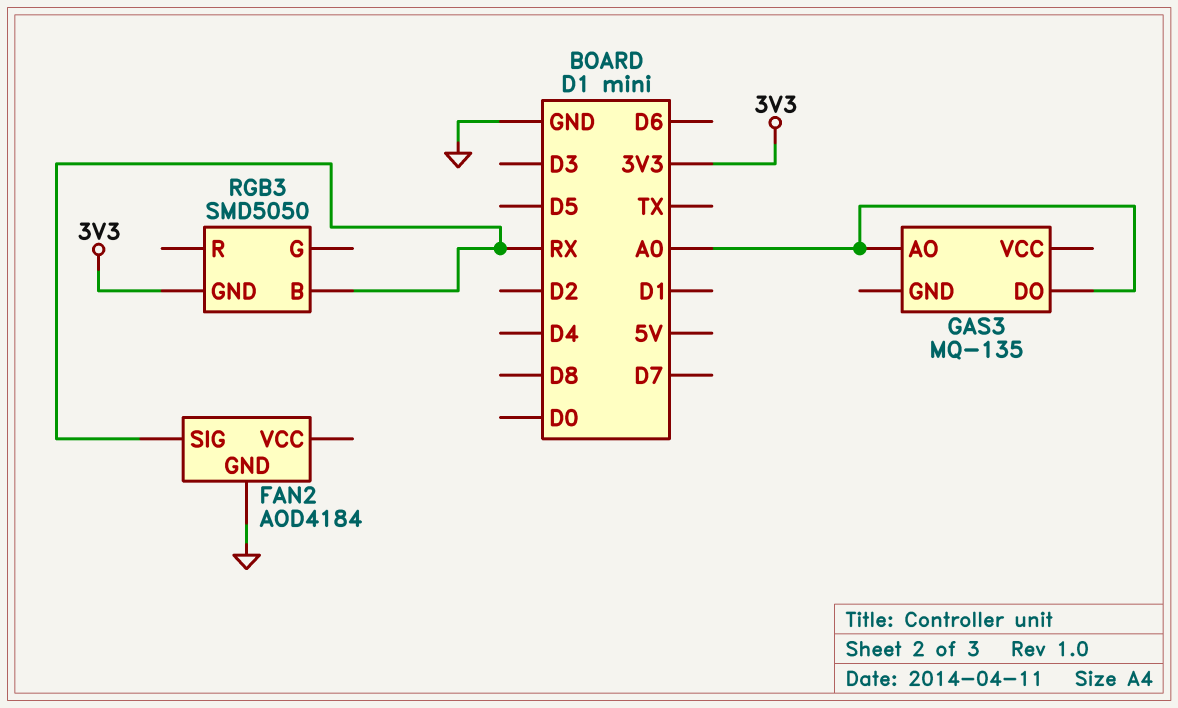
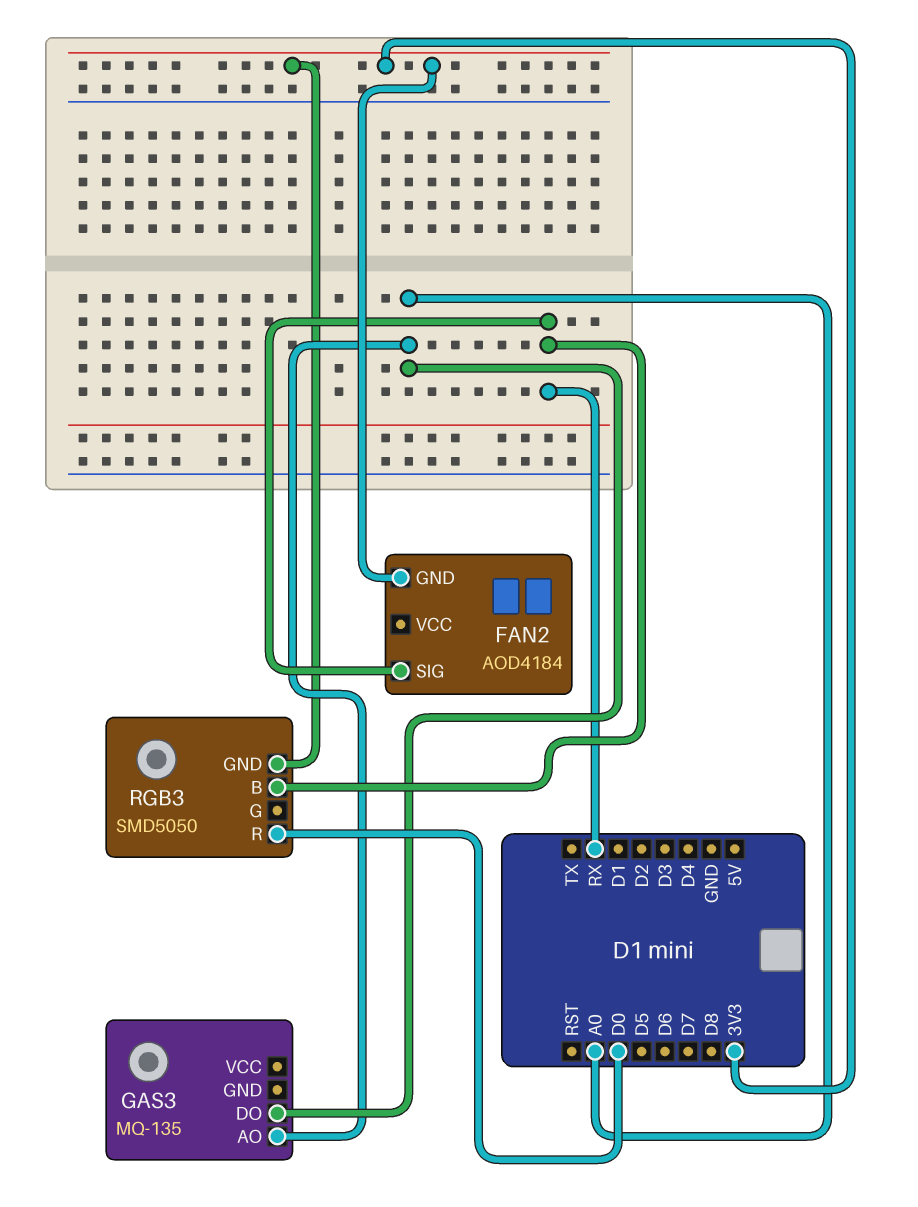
FAN2 pin GND: GND -> 3V3
RGB3 pin R: none -> D0

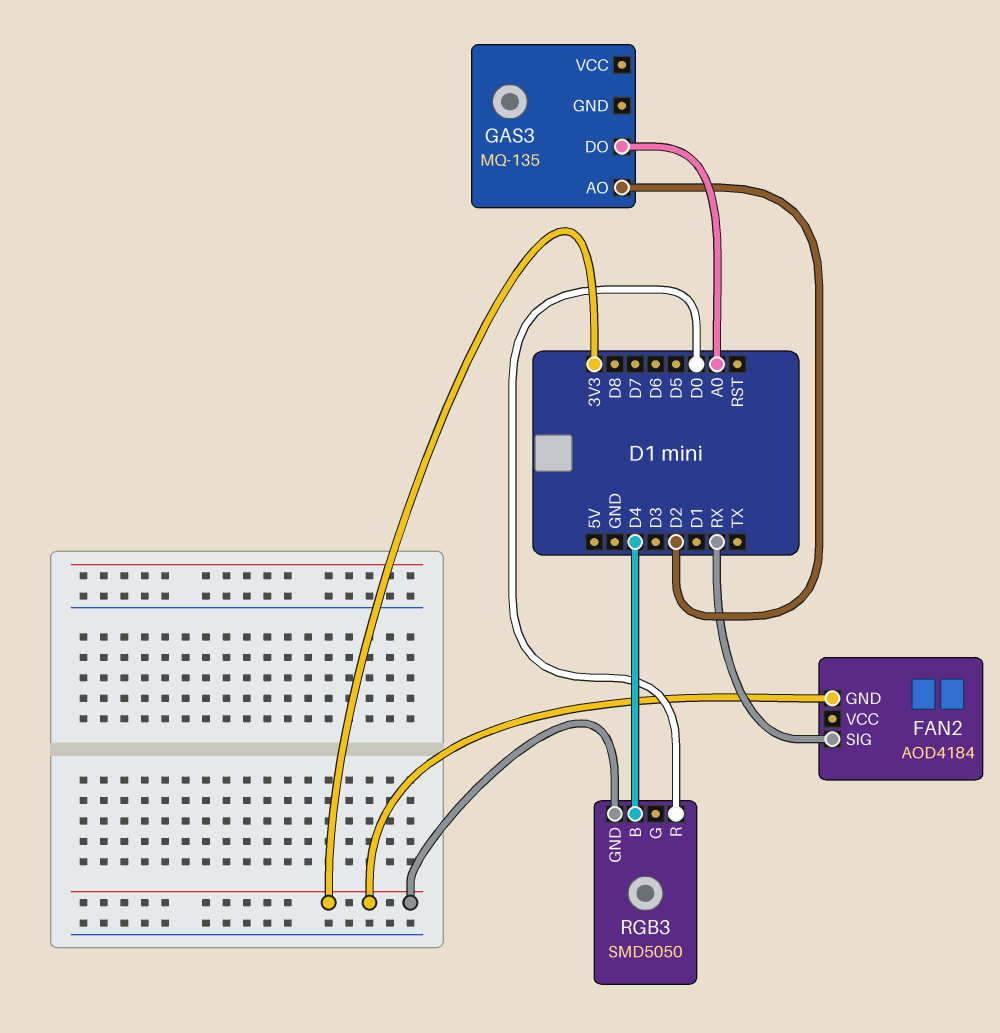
GAS3 pin AO: A0 -> D2
RGB3 pin B: RX -> D4

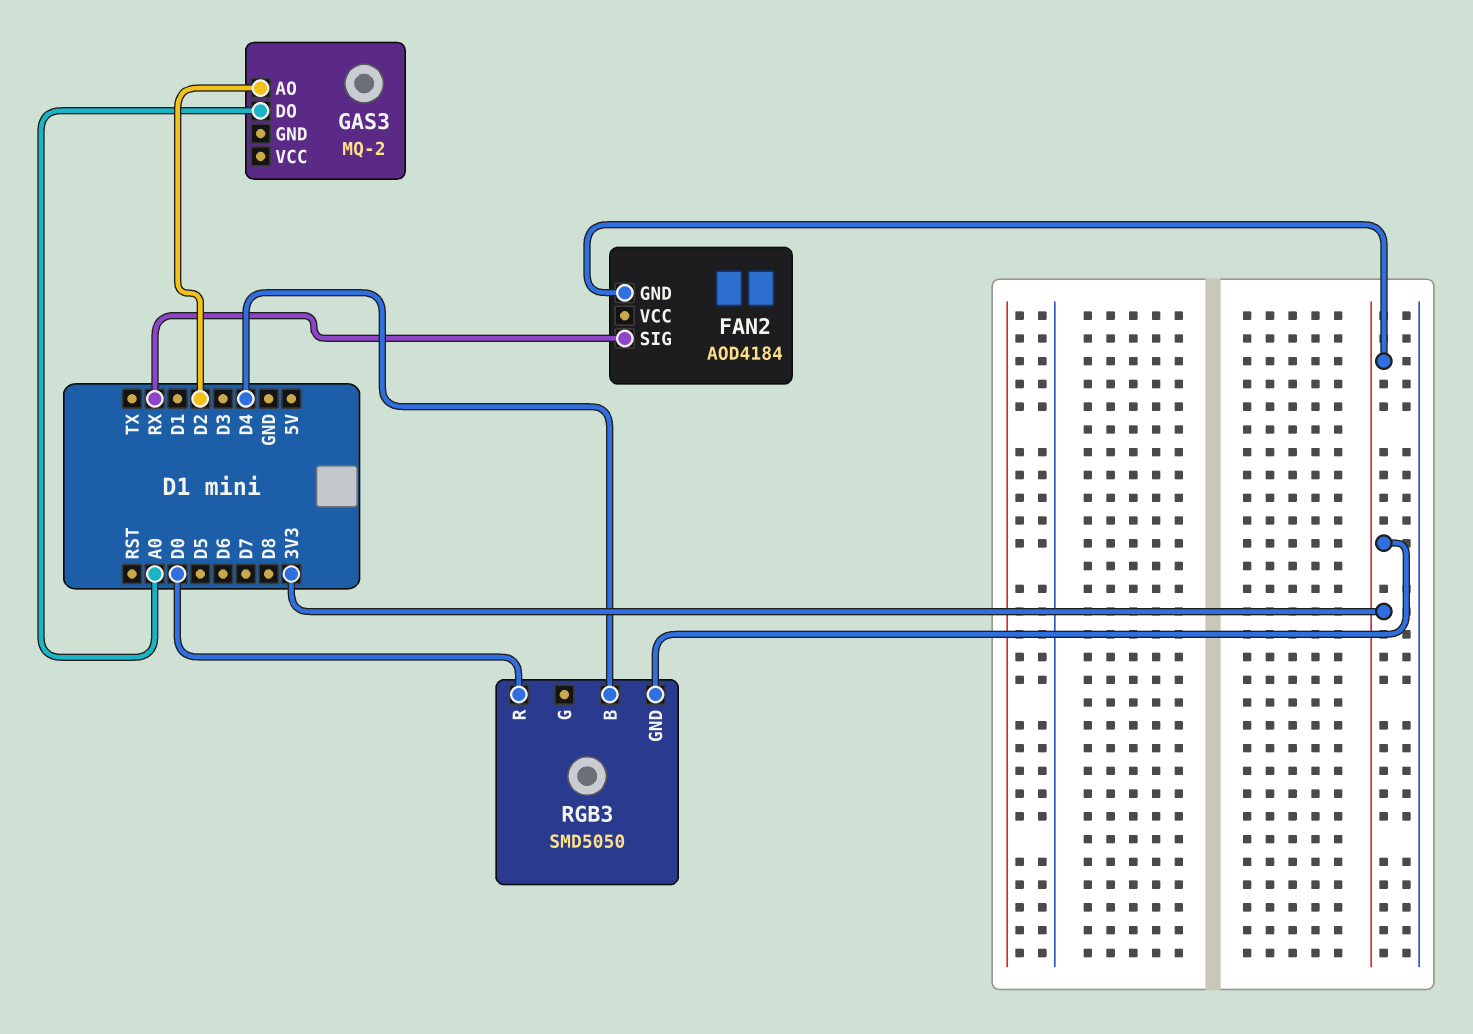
GAS3: MQ-135 -> MQ-2

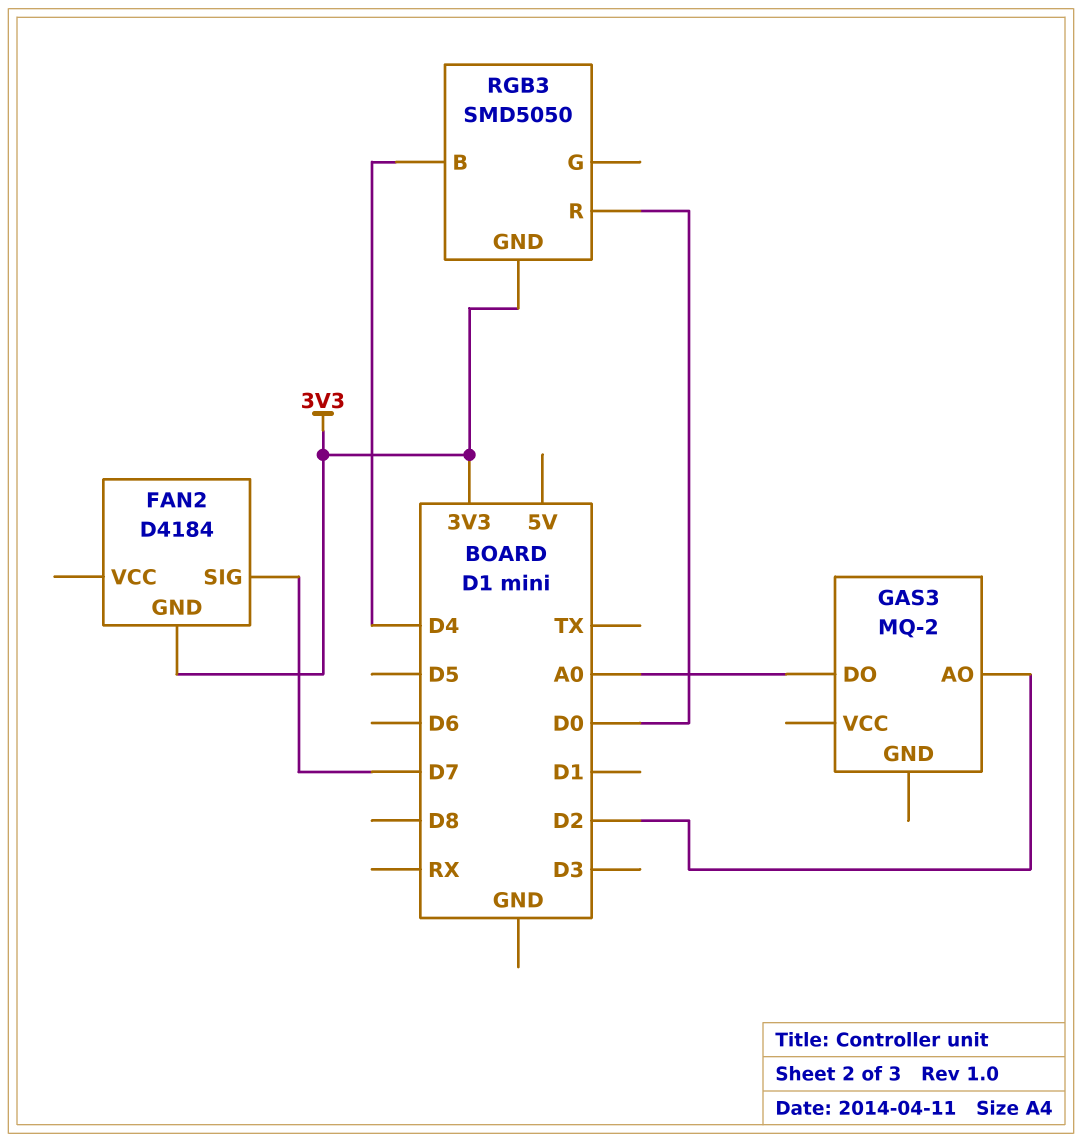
FAN2: AOD4184 -> D4184
FAN2 pin SIG: RX -> D7

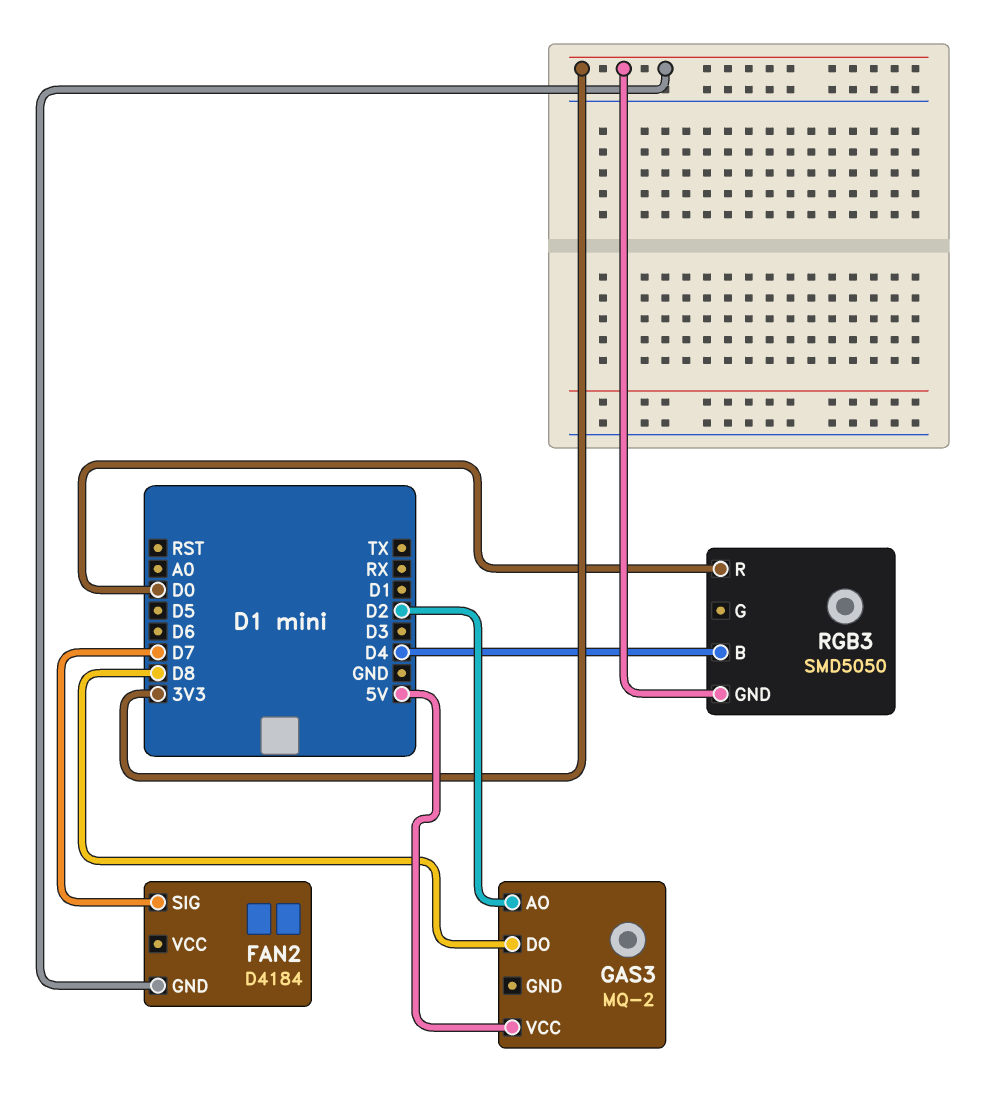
GAS3 pin DO: A0 -> D8
GAS3 pin VCC: none -> 5V

